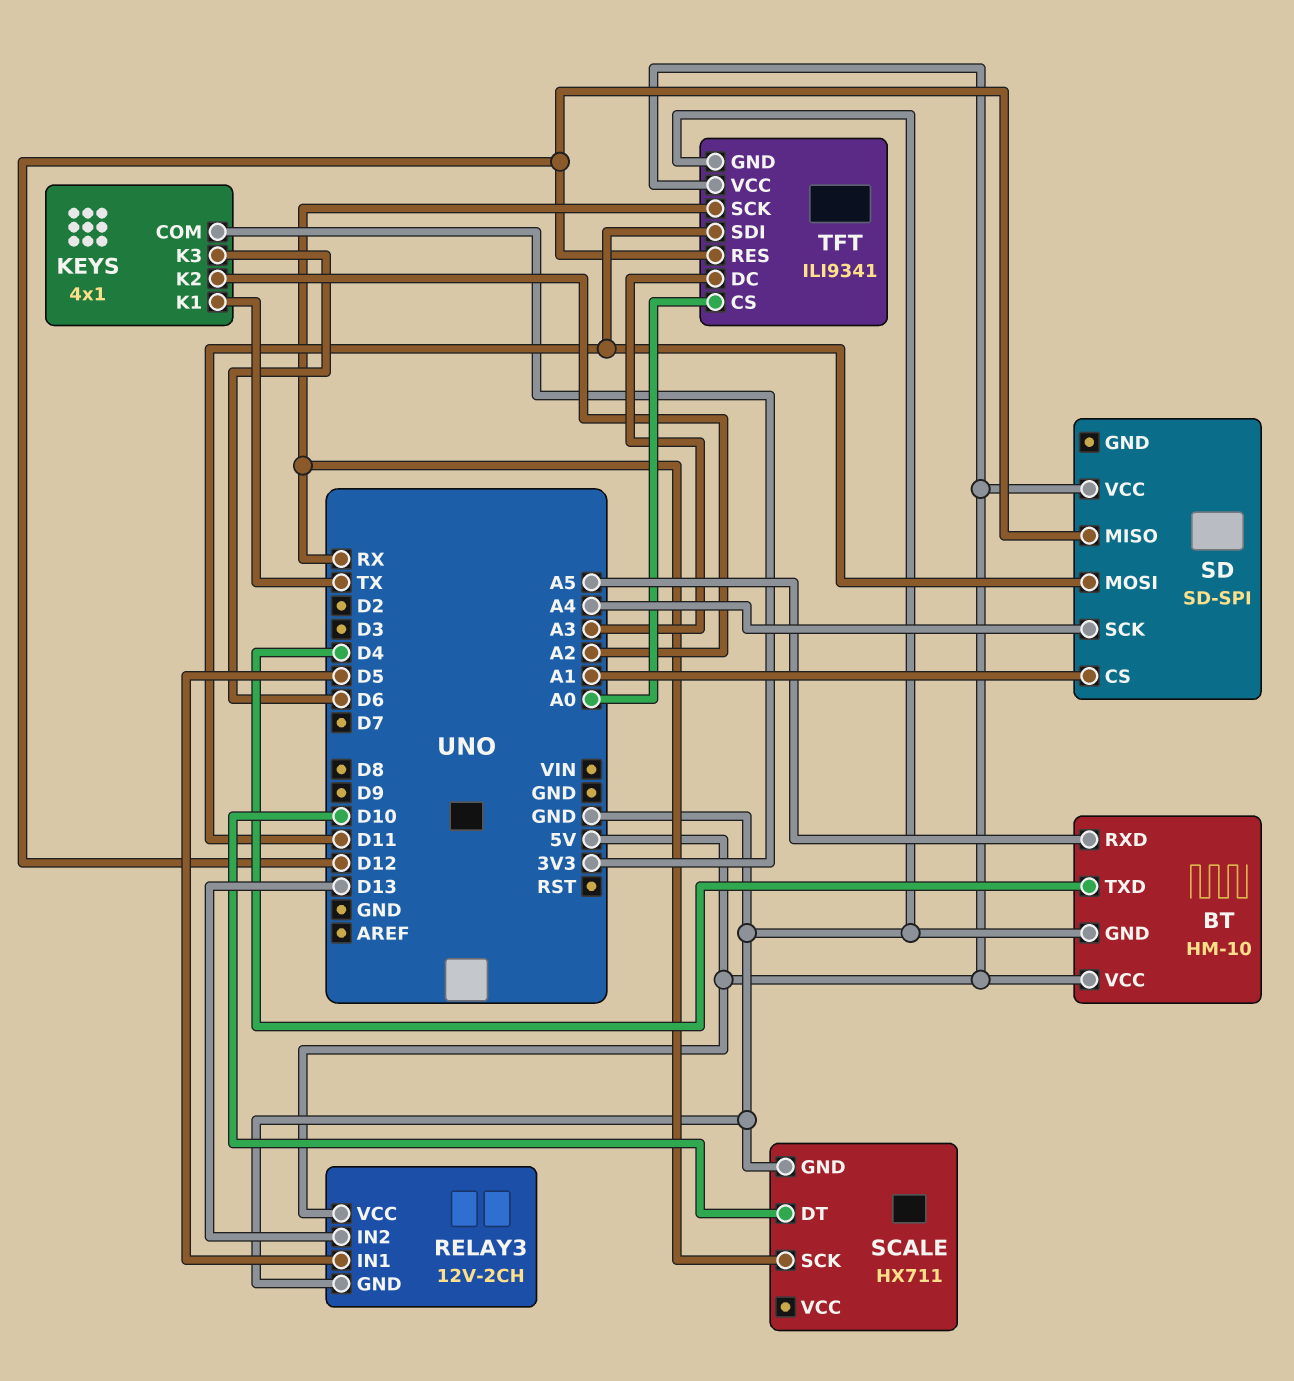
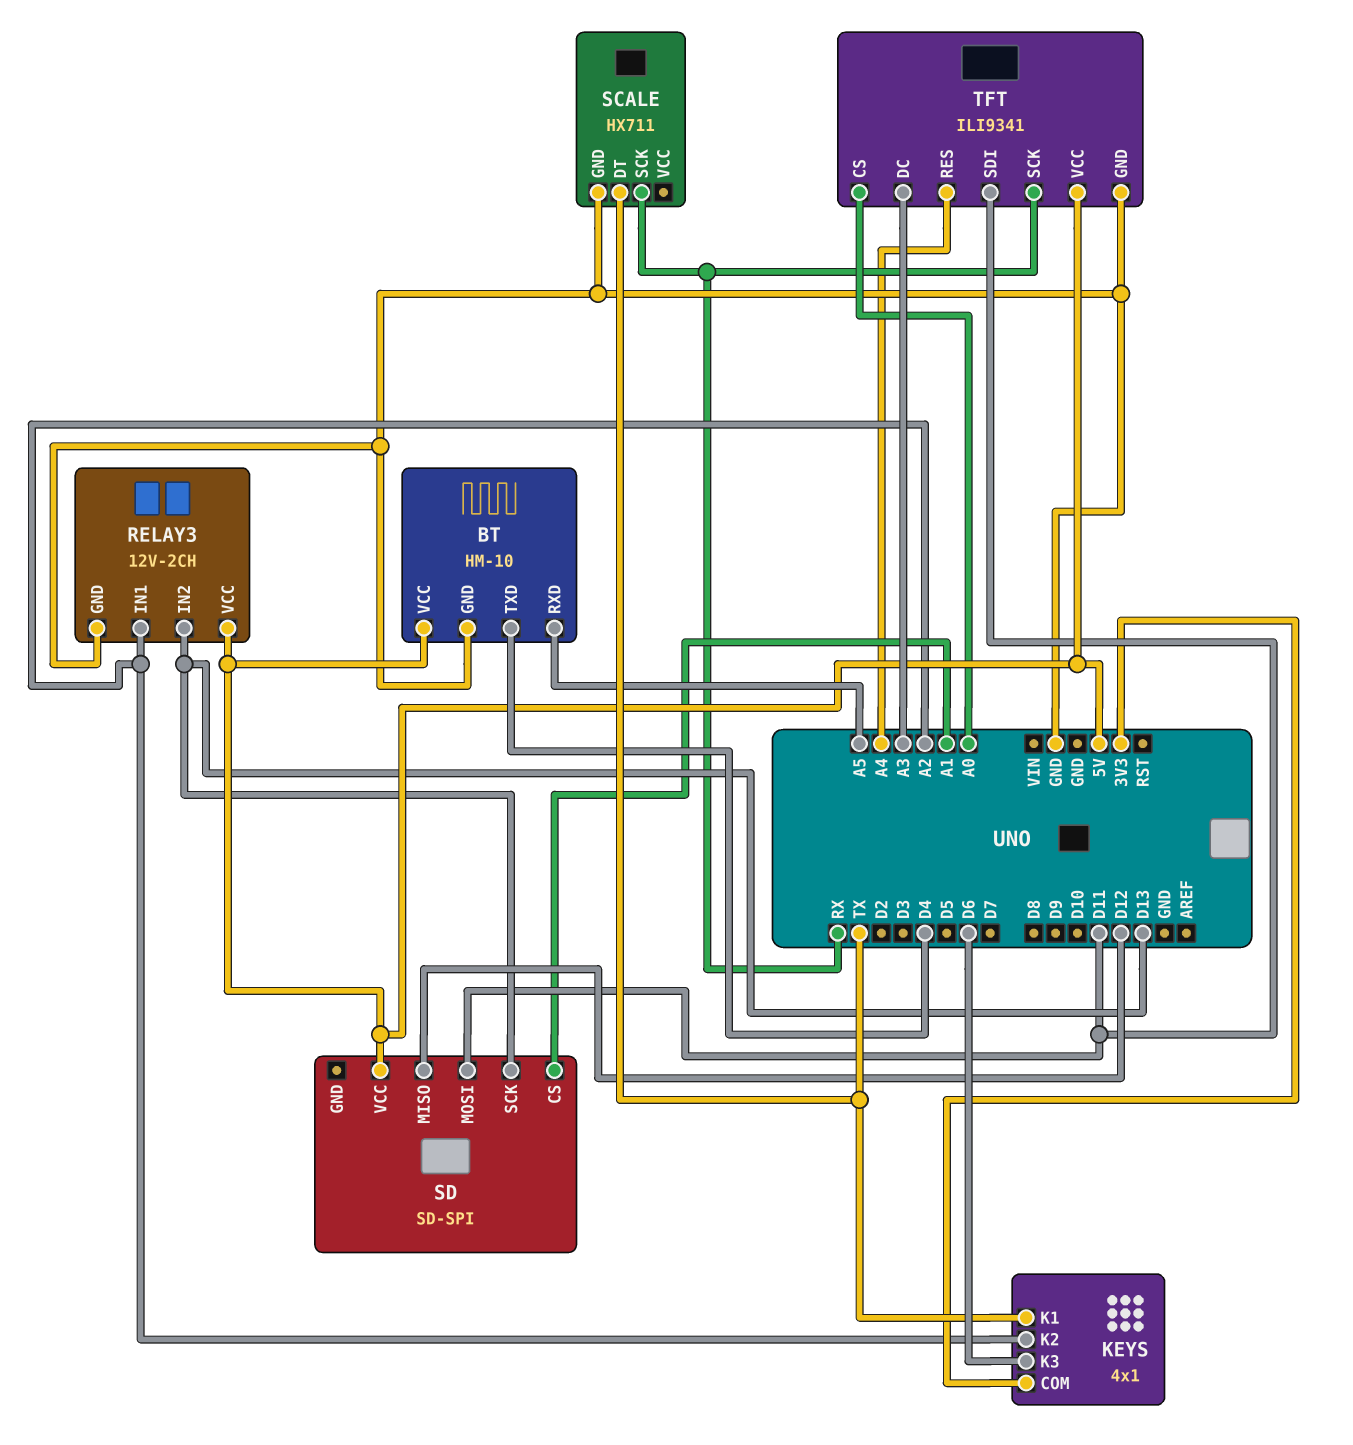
RELAY3 pin IN1: D5 -> A2
SCALE pin DT: D10 -> TX
SD pin SCK: A4 -> D13
TFT pin RES: D12 -> A4

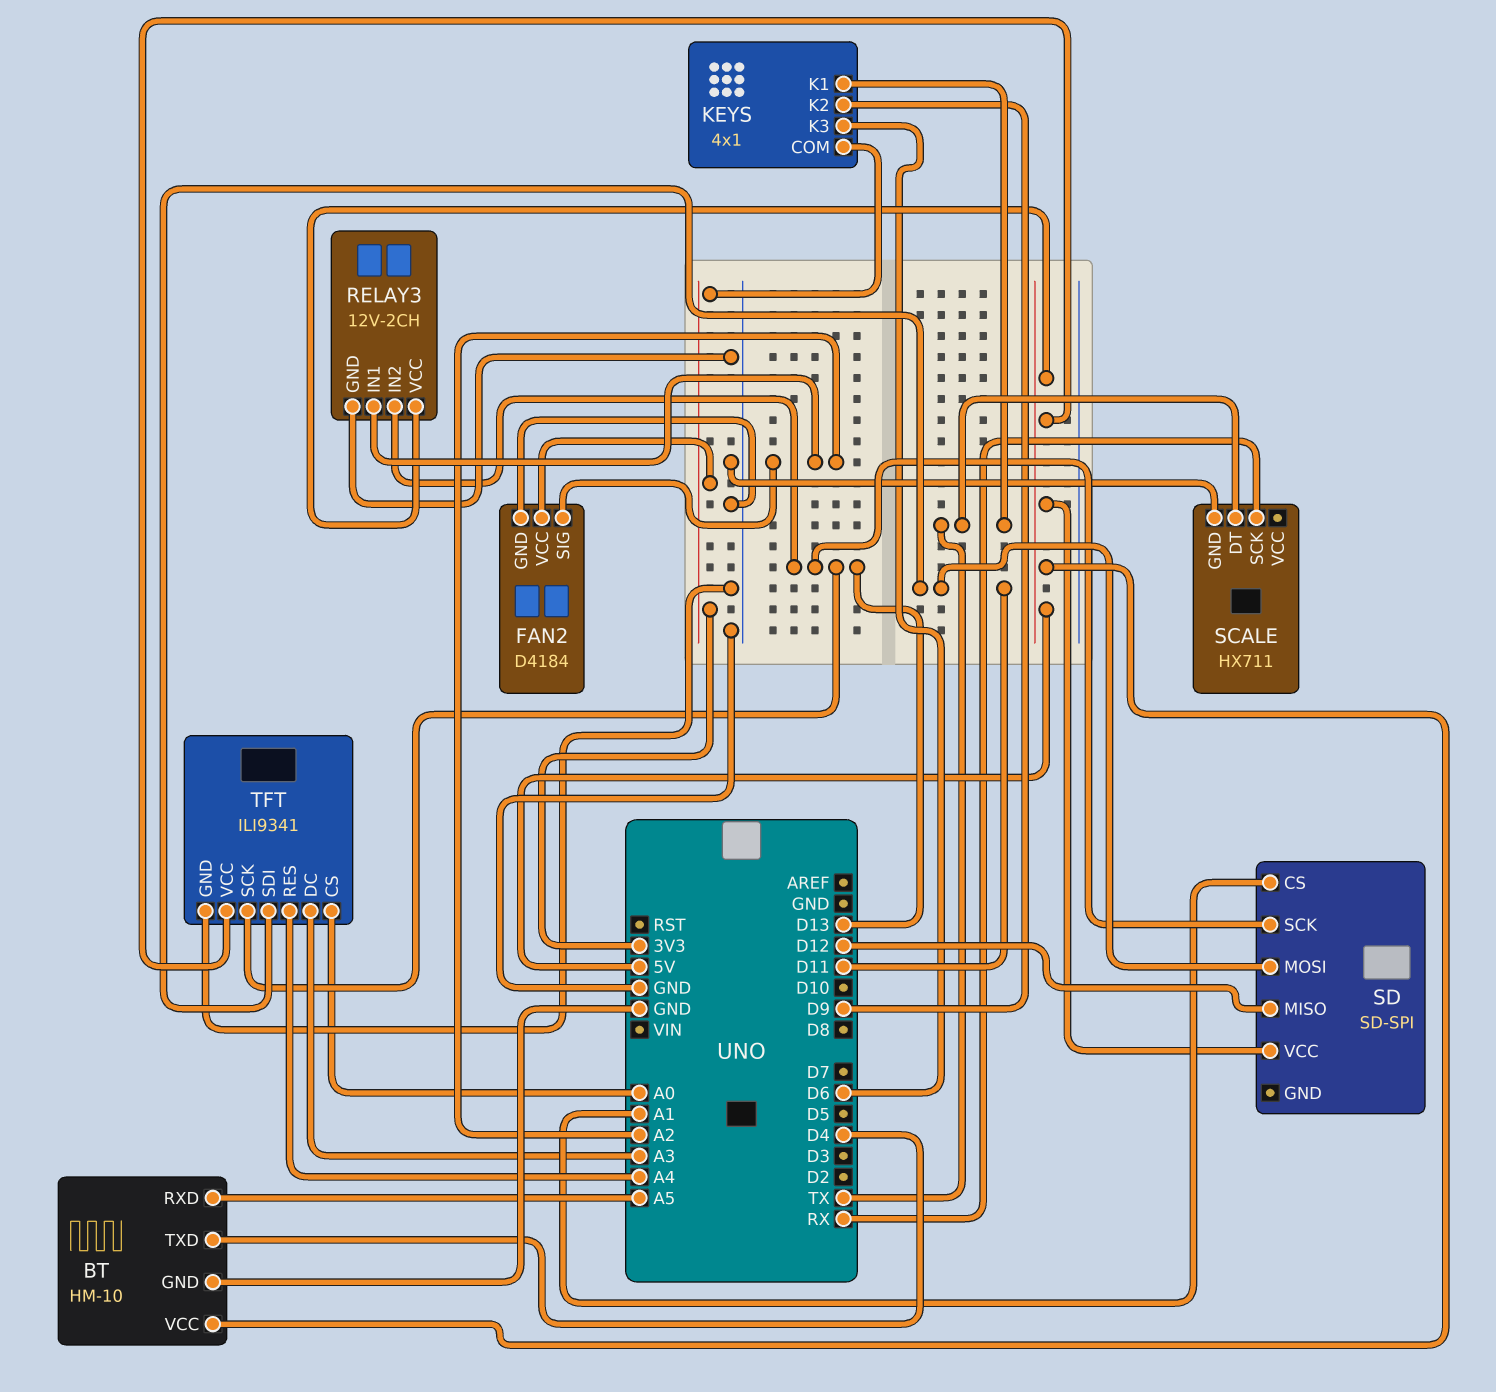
FAN2: none -> D4184
FAN2 pin GND: none -> GND
FAN2 pin SIG: none -> A2
FAN2 pin VCC: none -> 3V3
KEYS pin K2: A2 -> D9
TFT pin SCK: RX -> D13

